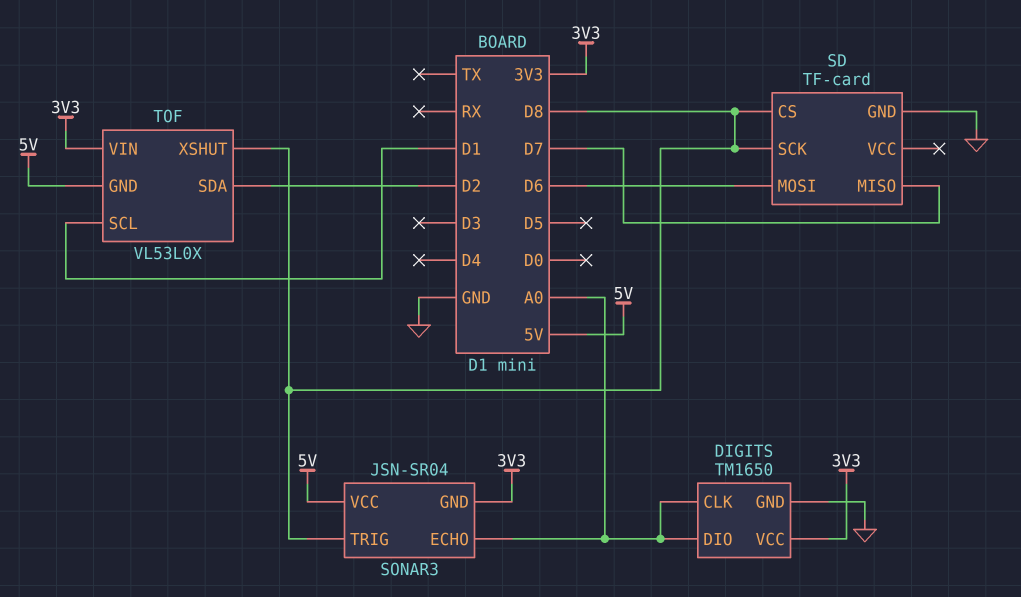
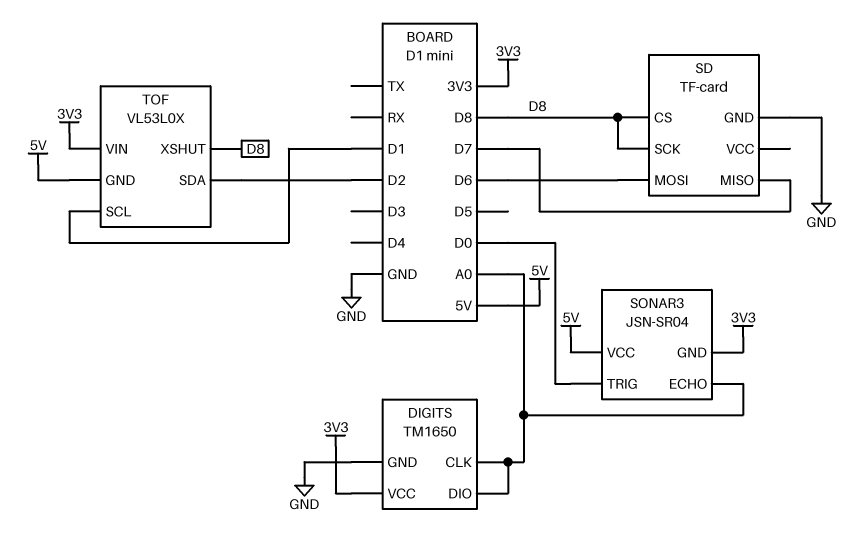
SONAR3 pin TRIG: D8 -> D0

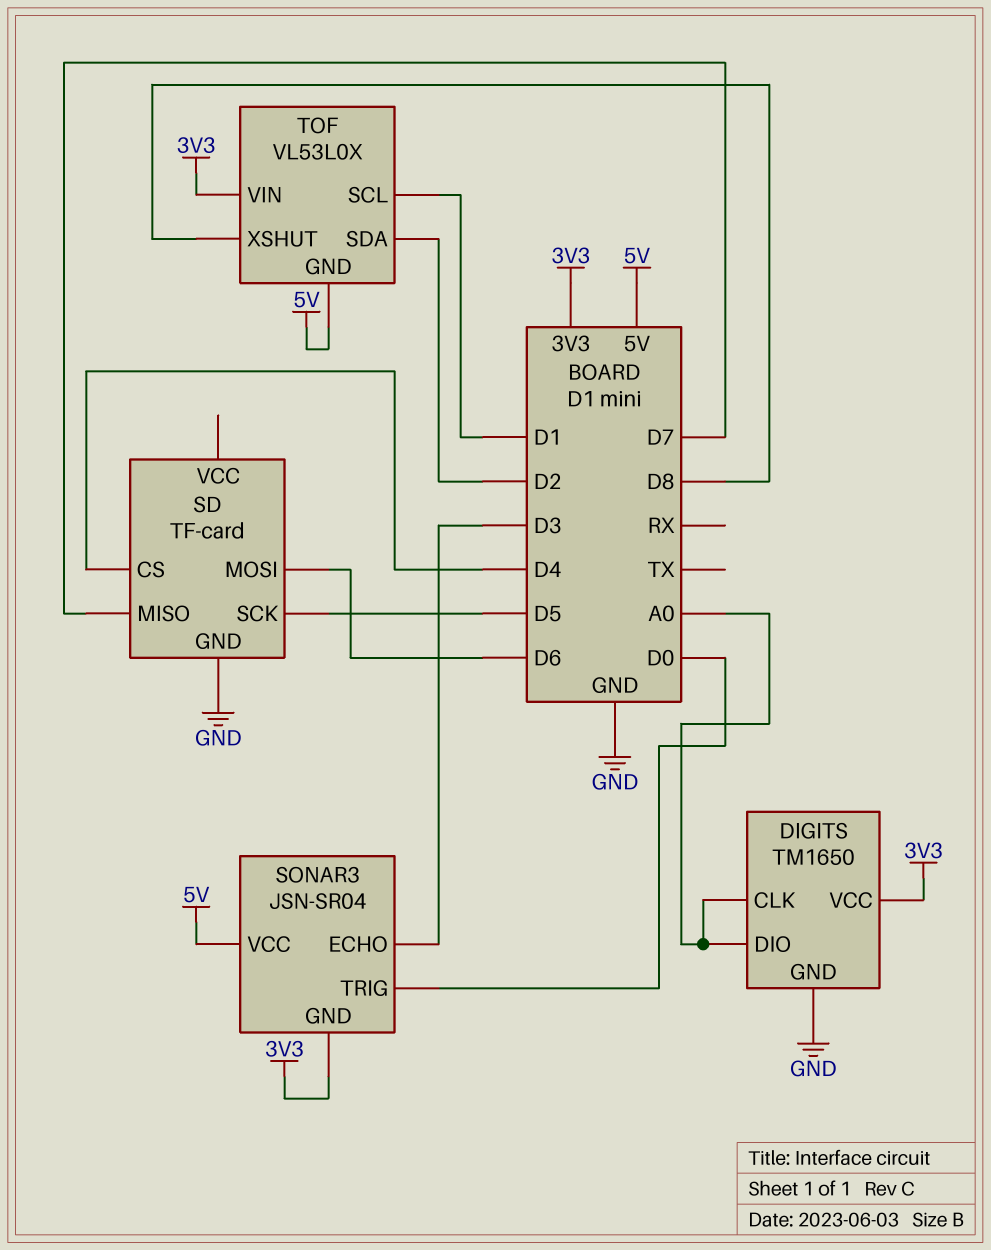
SD pin CS: D8 -> D4
SD pin SCK: D8 -> D5
SONAR3 pin ECHO: A0 -> D3

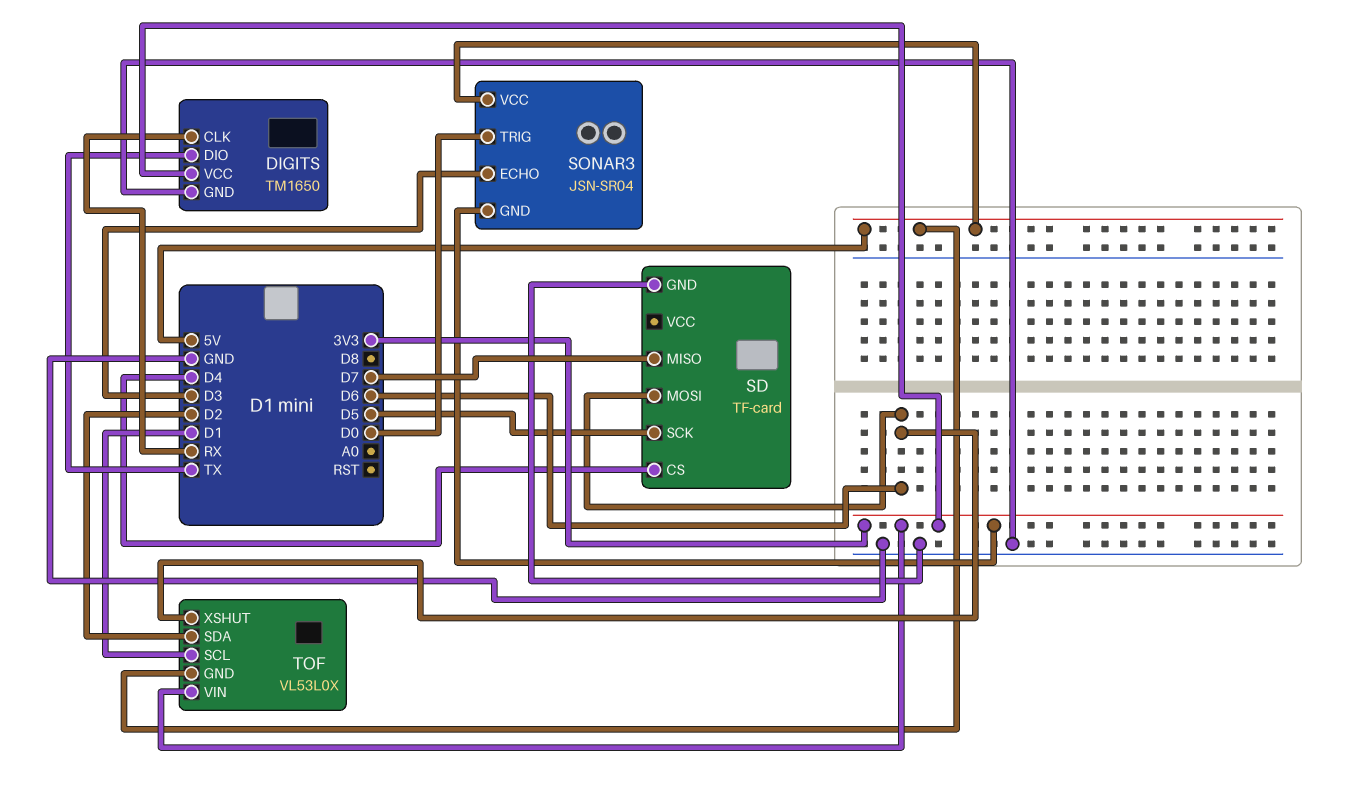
DIGITS pin CLK: A0 -> RX
DIGITS pin DIO: A0 -> TX
TOF pin XSHUT: D8 -> D6

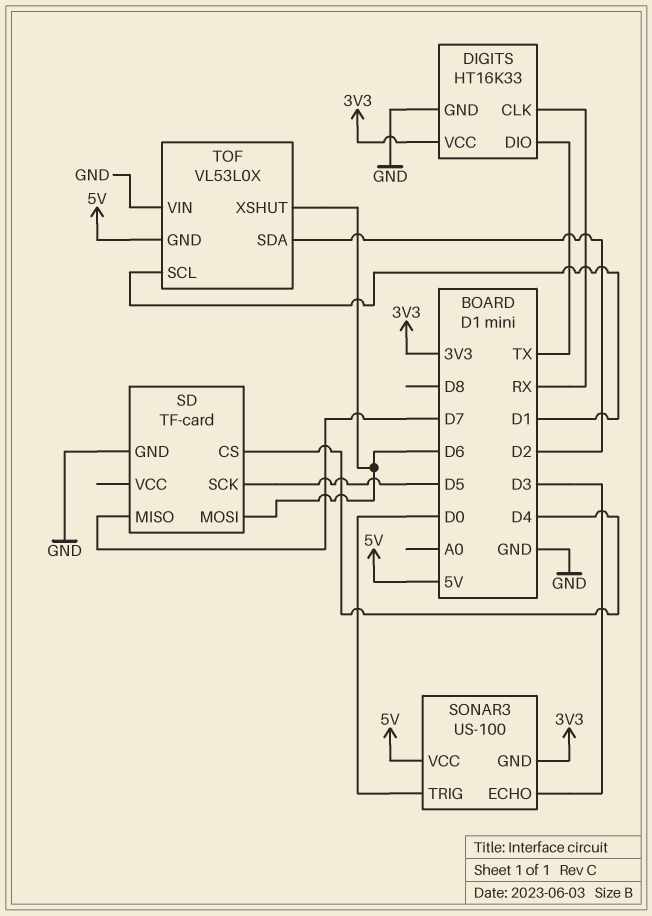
DIGITS: TM1650 -> HT16K33
SONAR3: JSN-SR04 -> US-100
TOF pin VIN: 3V3 -> GND

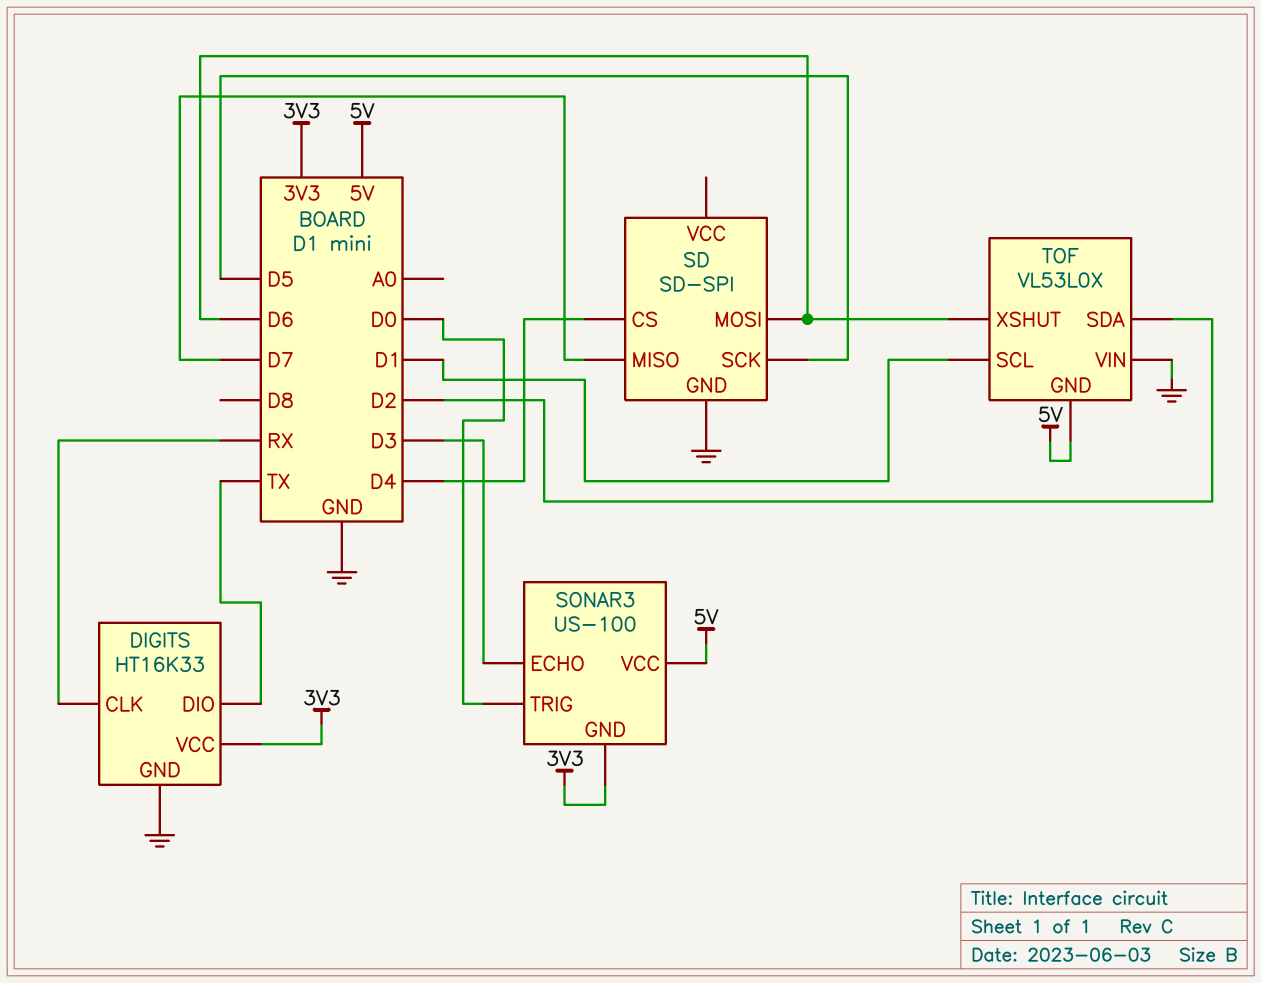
SD: TF-card -> SD-SPI

